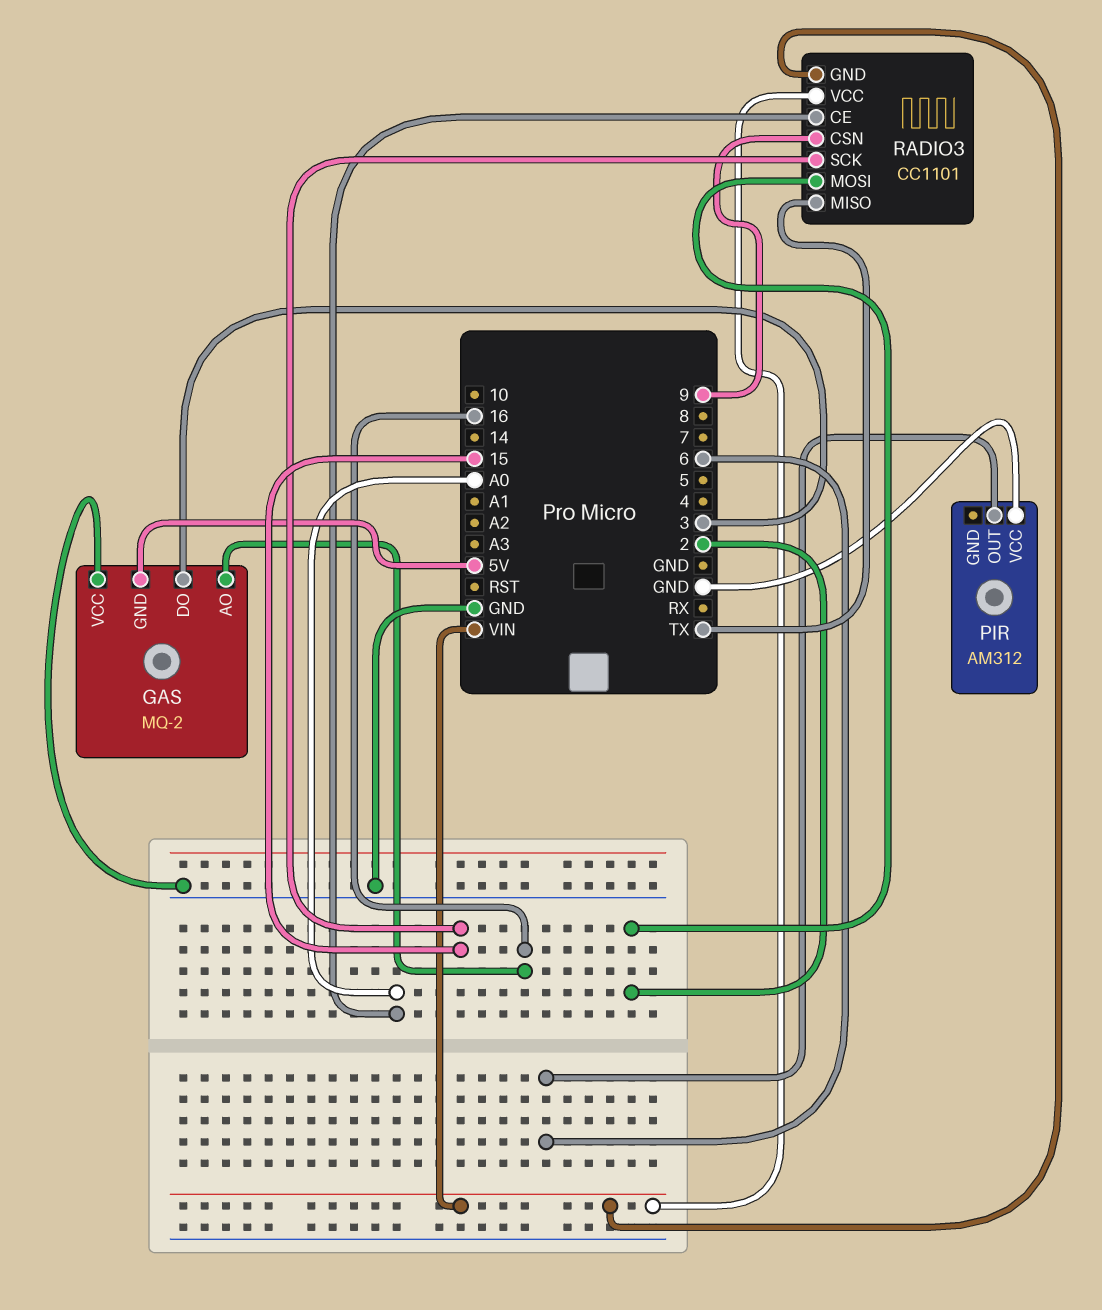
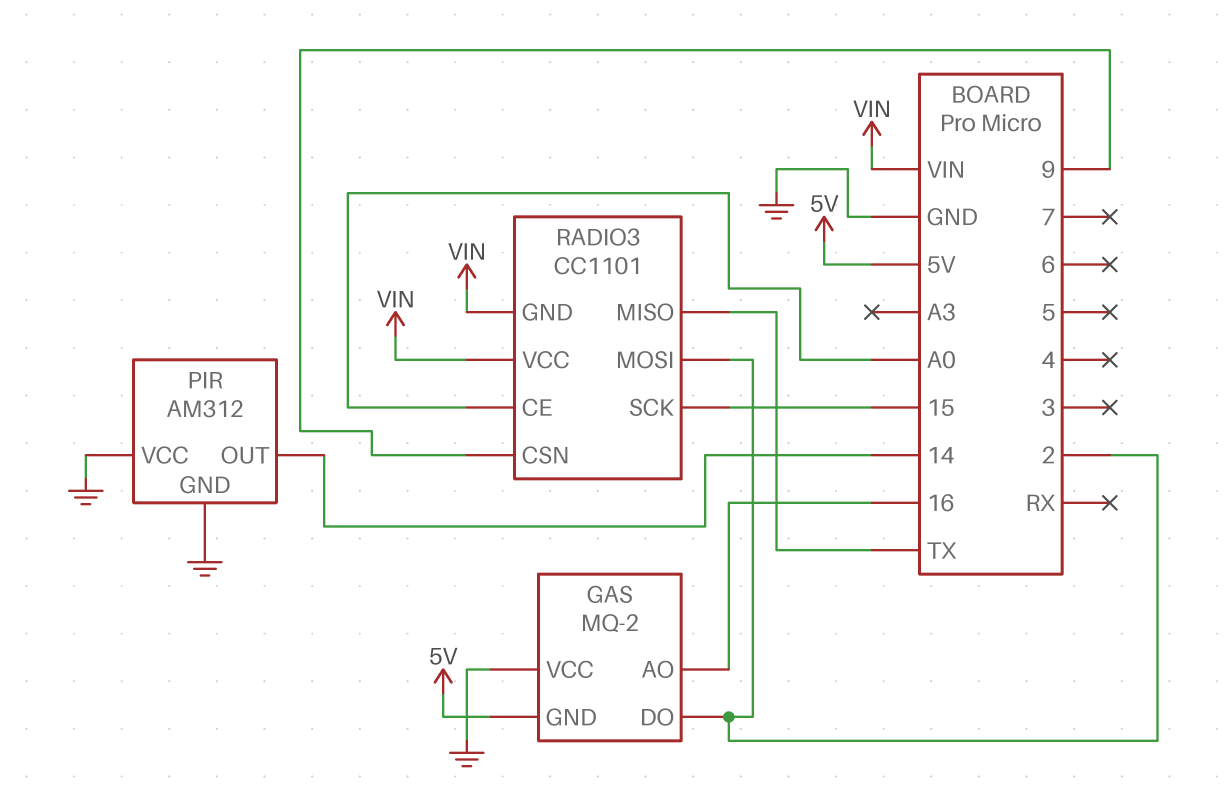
GAS pin DO: 3 -> 2
PIR pin GND: none -> GND
PIR pin OUT: 6 -> 14

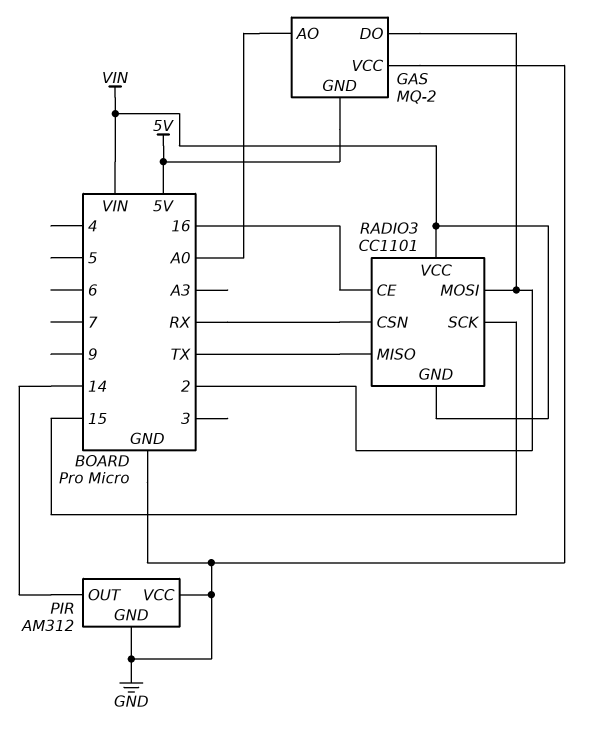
GAS pin AO: 16 -> A0
RADIO3 pin CE: A0 -> 16
RADIO3 pin CSN: 9 -> RX

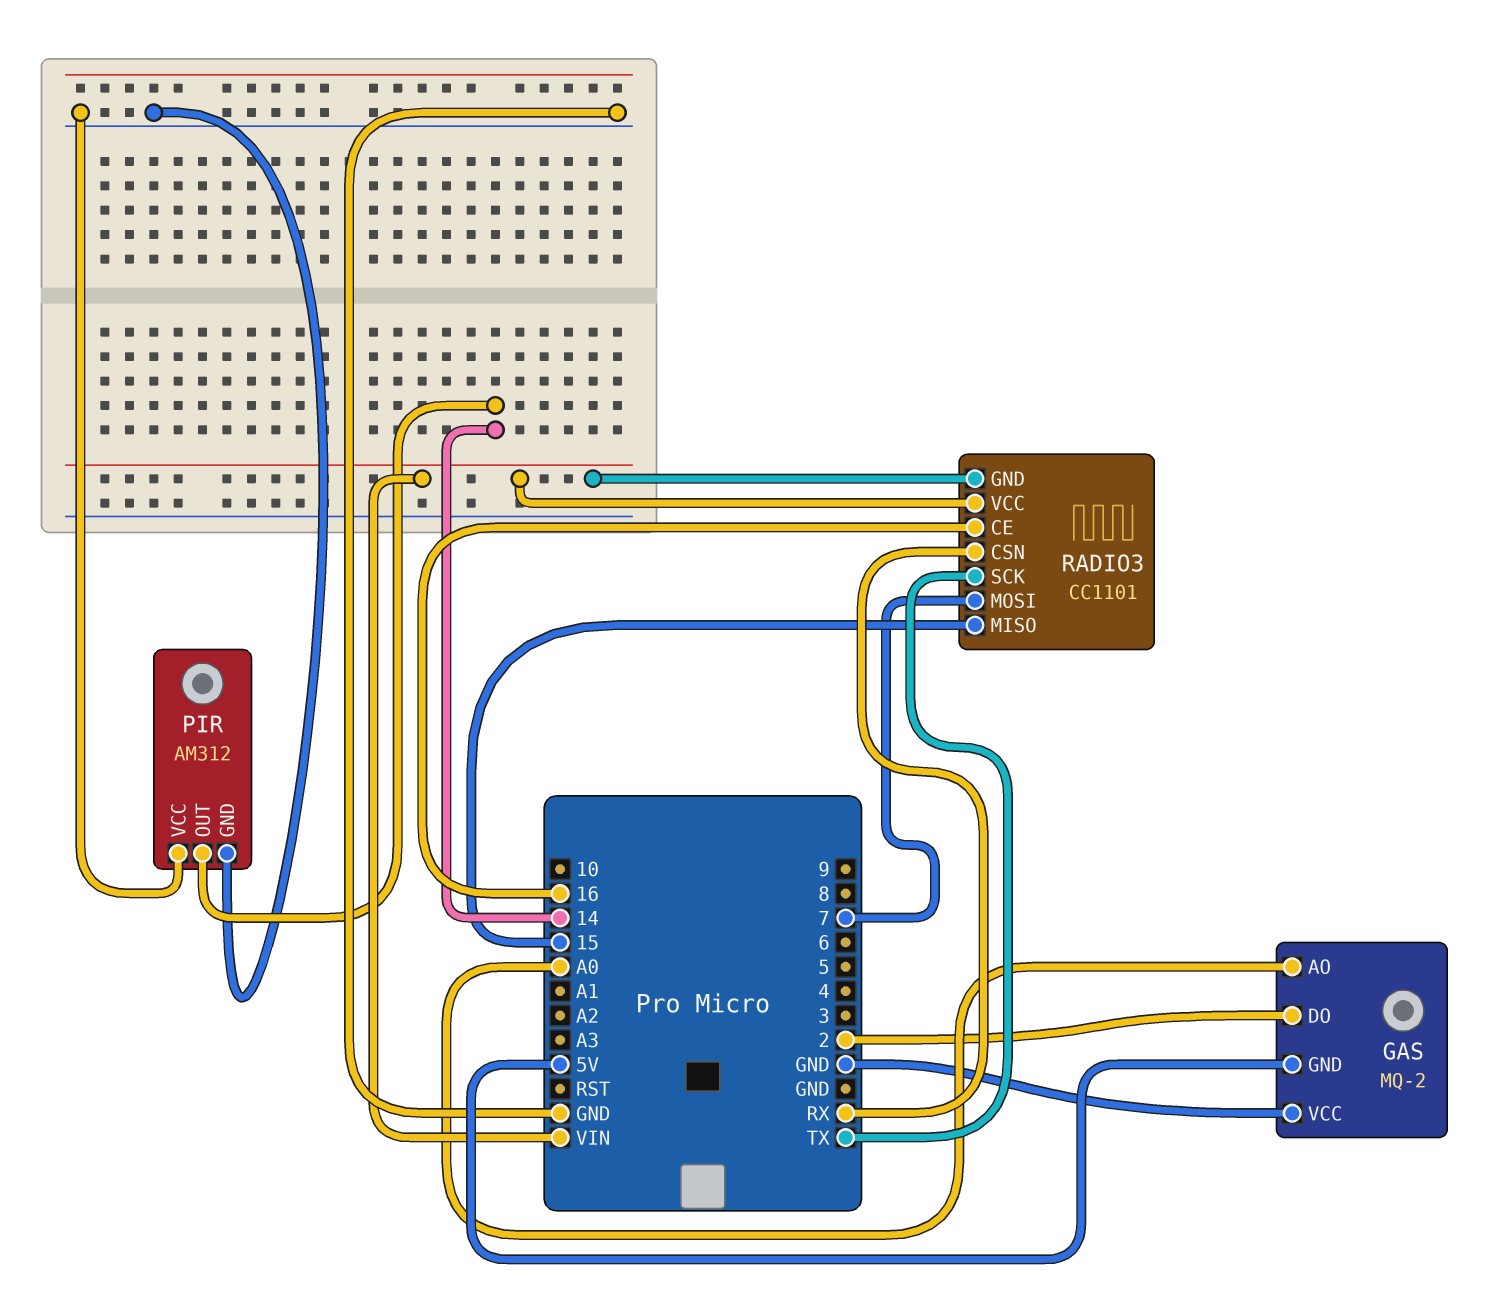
RADIO3 pin MISO: TX -> 15
RADIO3 pin MOSI: 2 -> 7
RADIO3 pin SCK: 15 -> TX

